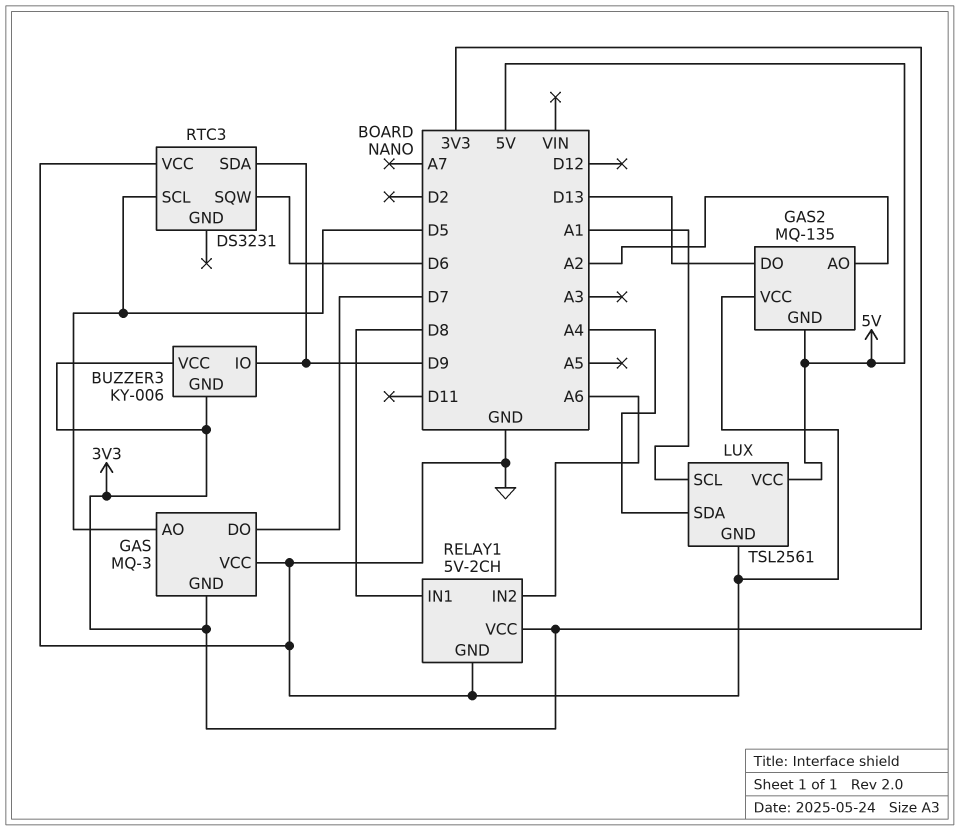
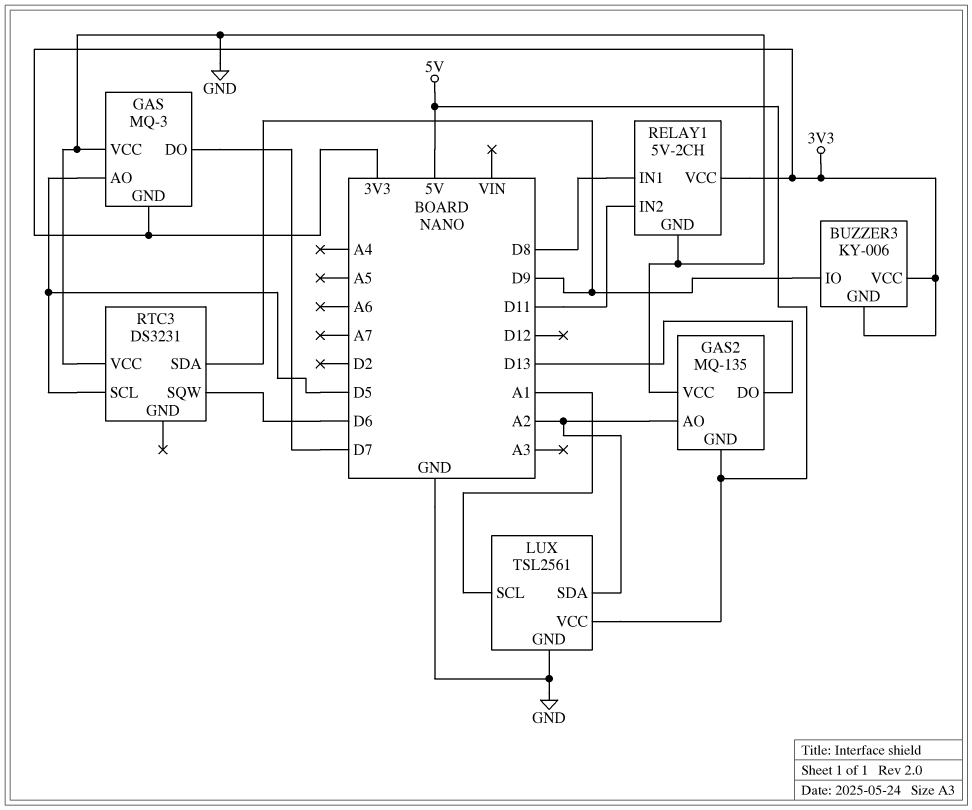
LUX pin SDA: A4 -> A2
RELAY1 pin IN2: A6 -> D11

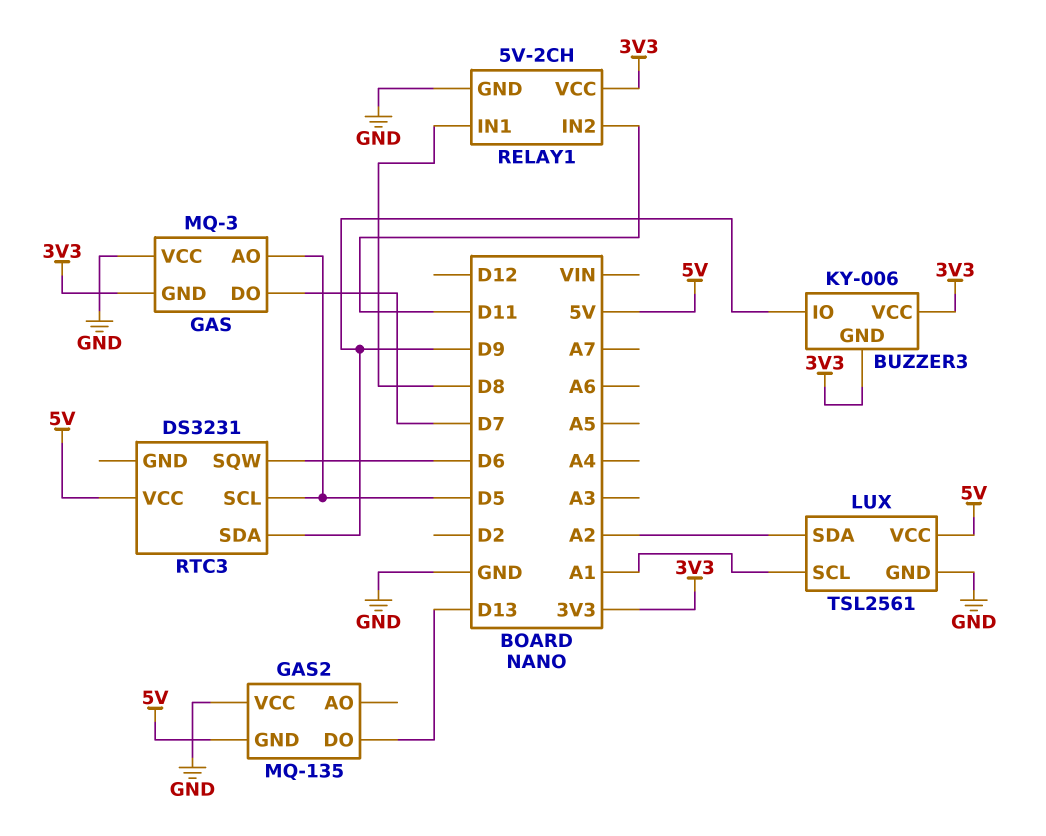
GAS2 pin AO: A2 -> none
RTC3 pin VCC: GND -> 5V

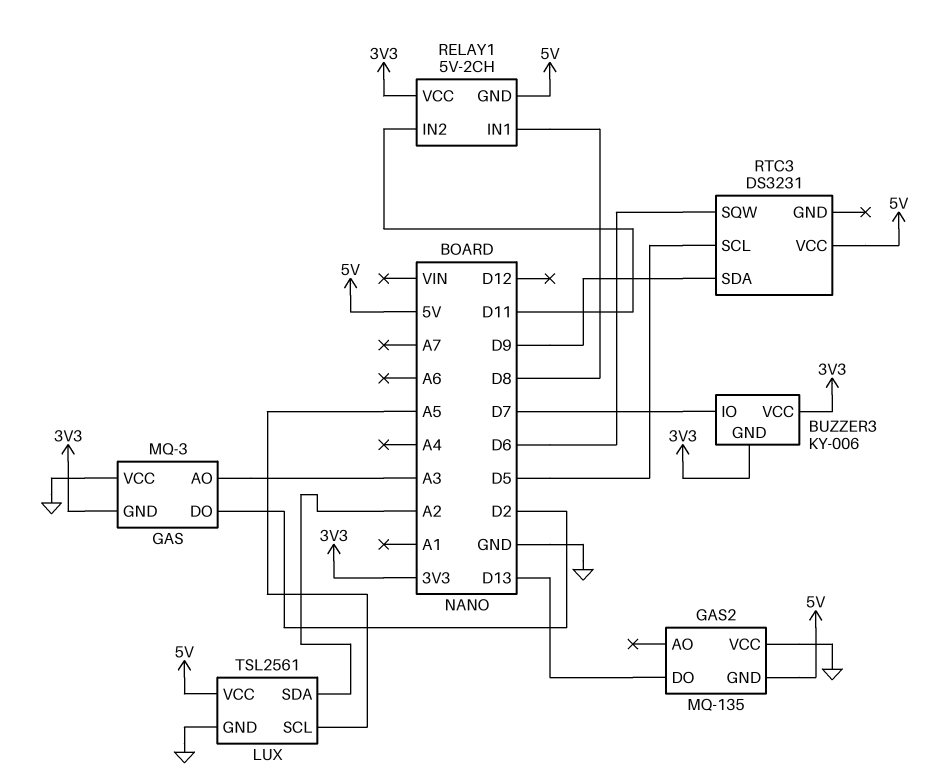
BUZZER3 pin IO: D9 -> D7
GAS pin AO: D5 -> A3
GAS pin DO: D7 -> D2
LUX pin SCL: A1 -> A5
RELAY1 pin GND: GND -> 5V

